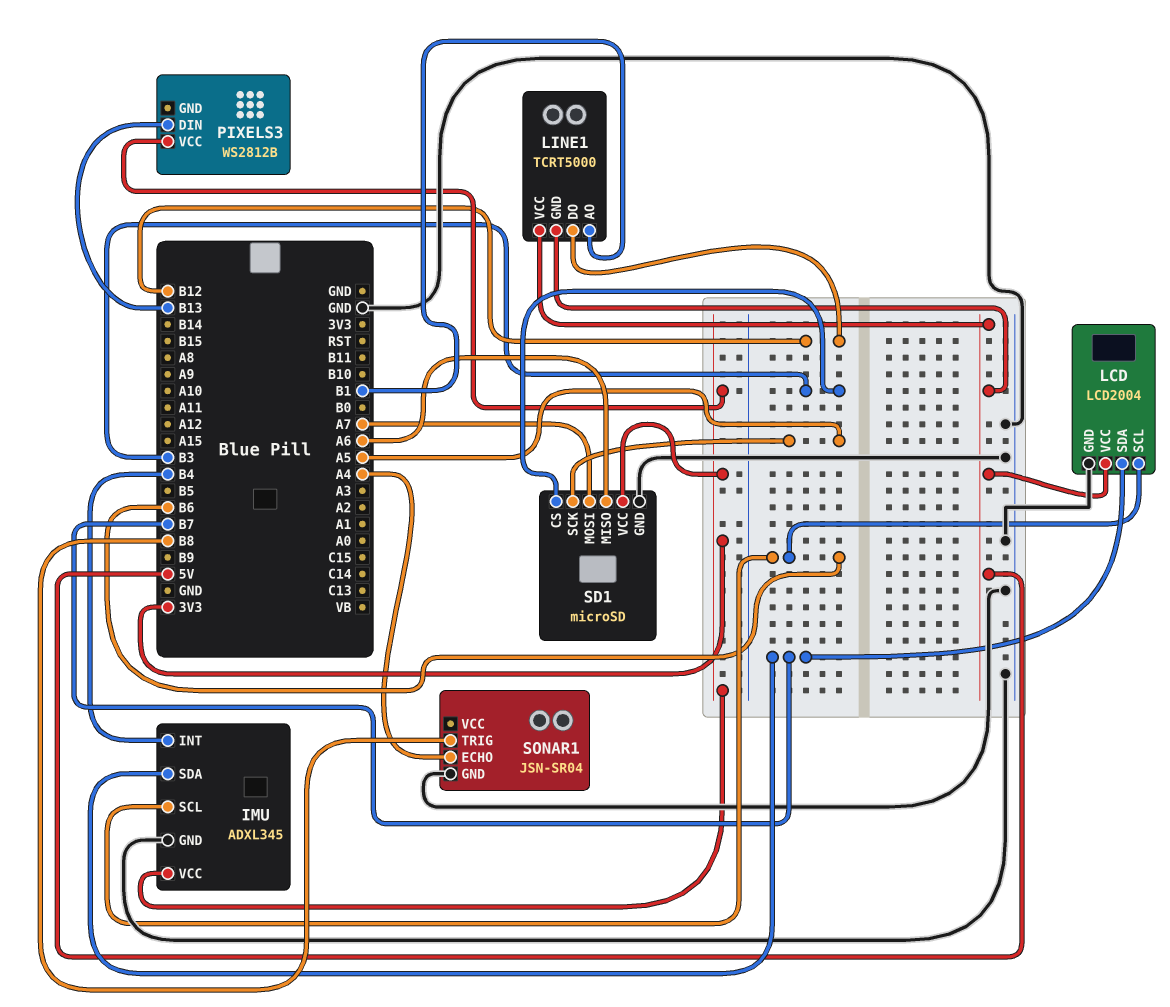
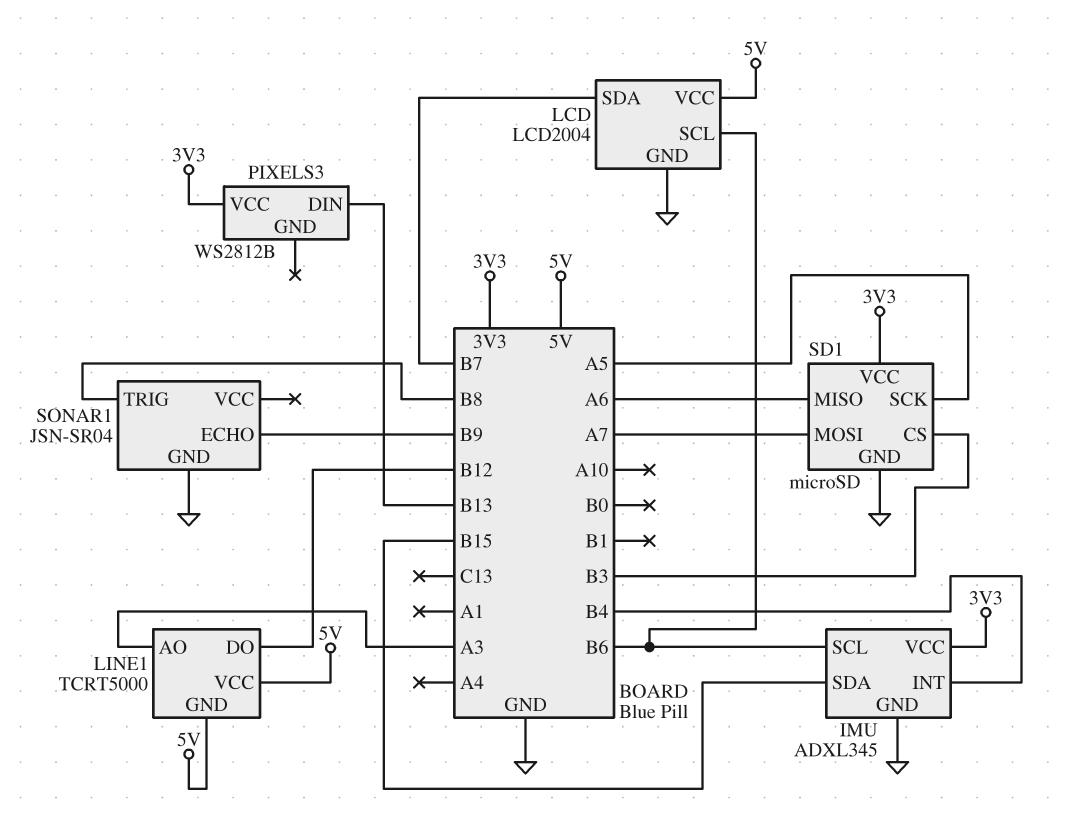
IMU pin SDA: B7 -> B15
LINE1 pin AO: B1 -> A3
SONAR1 pin ECHO: A4 -> B9

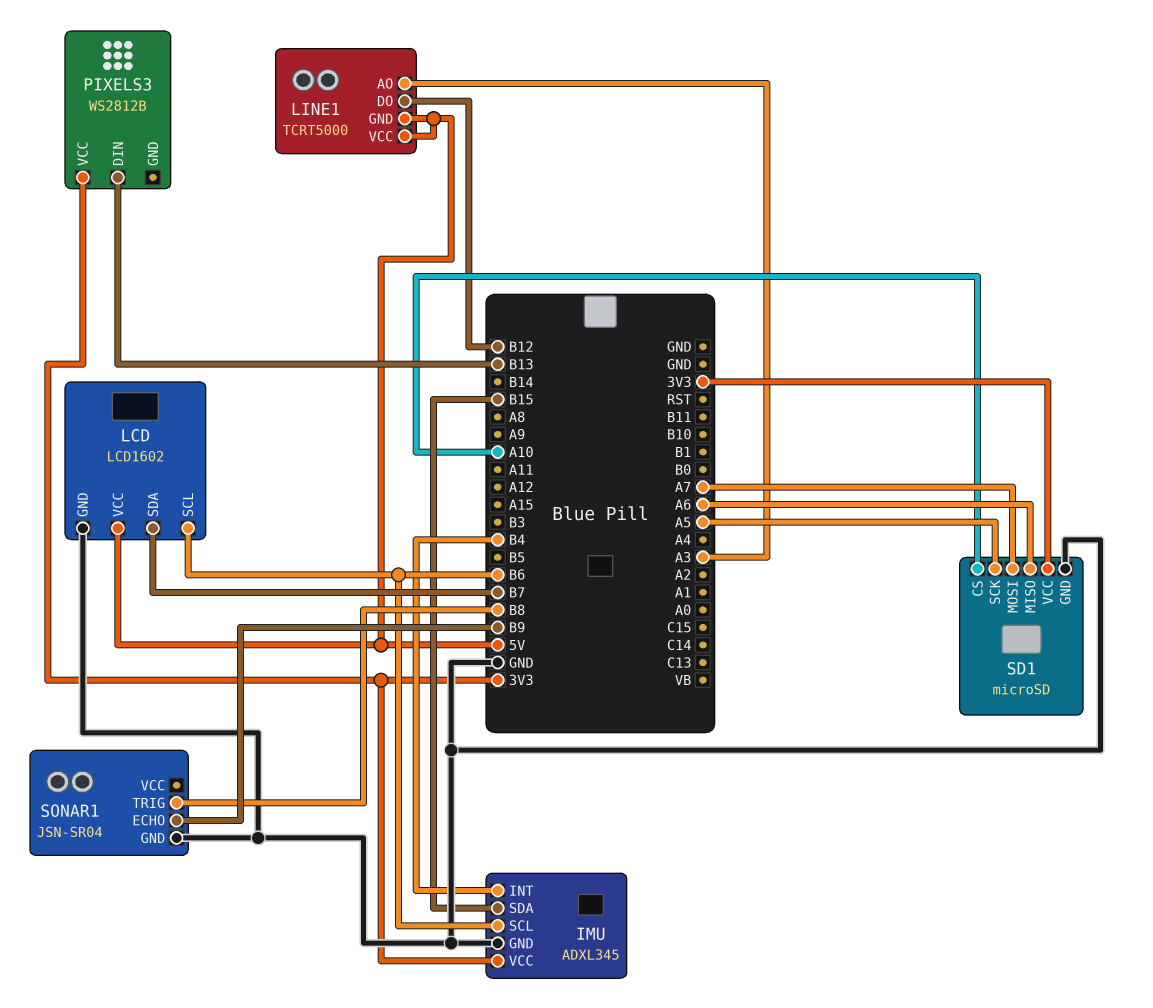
LCD: LCD2004 -> LCD1602
SD1 pin CS: B3 -> A10

